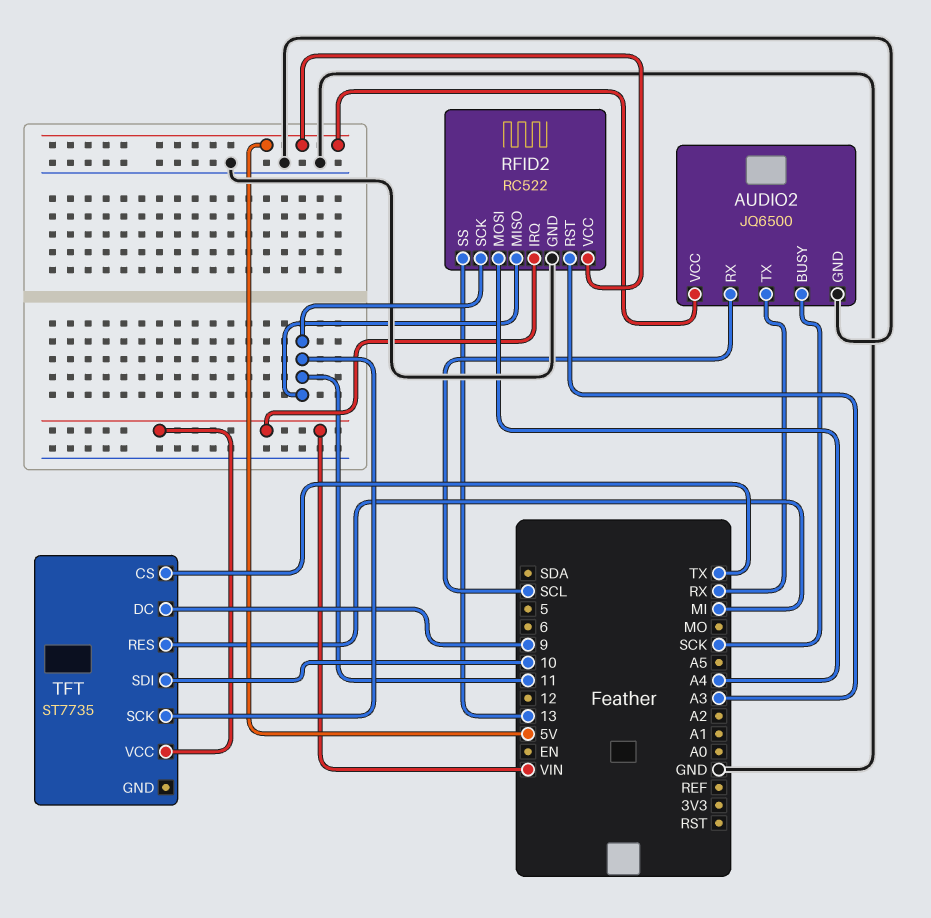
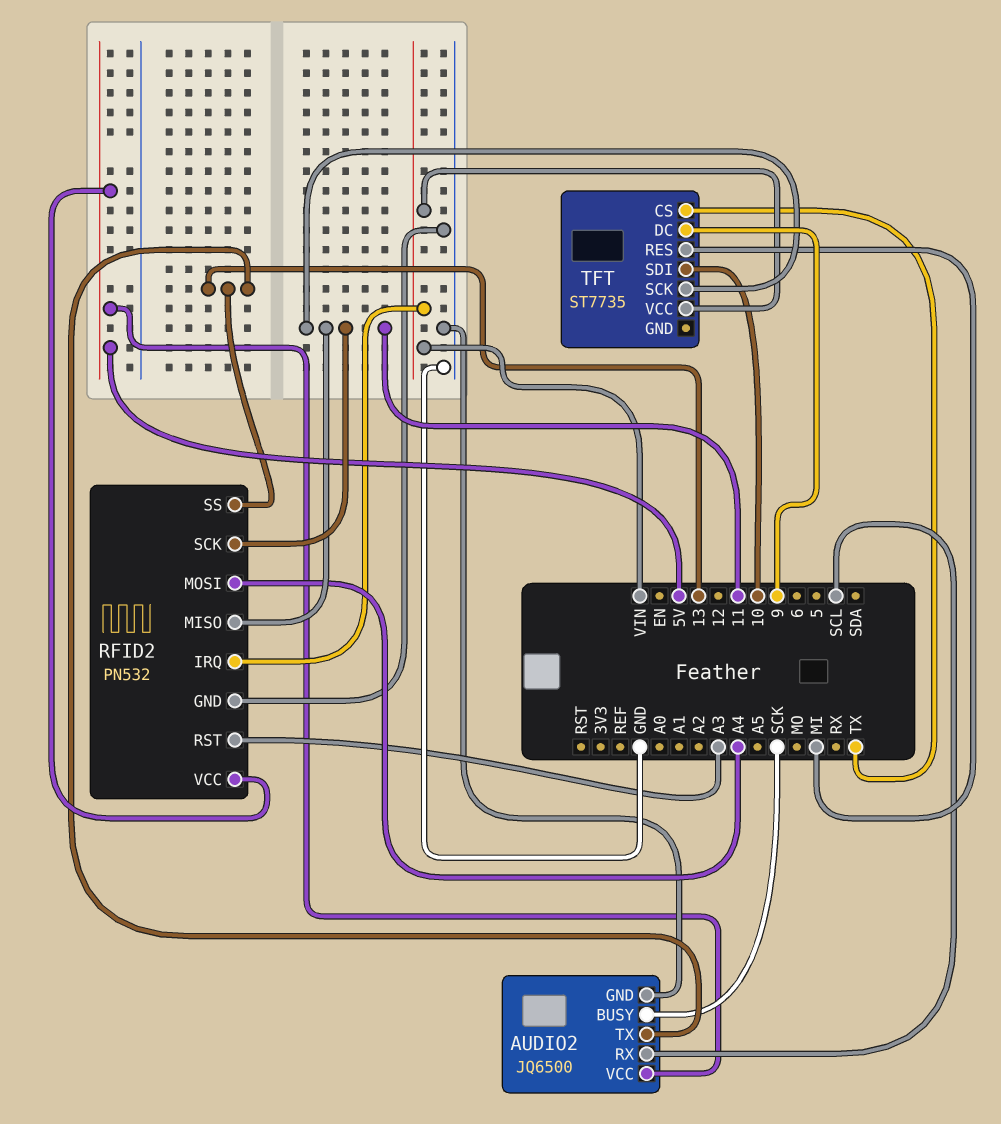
AUDIO2 pin TX: RX -> 13
RFID2: RC522 -> PN532

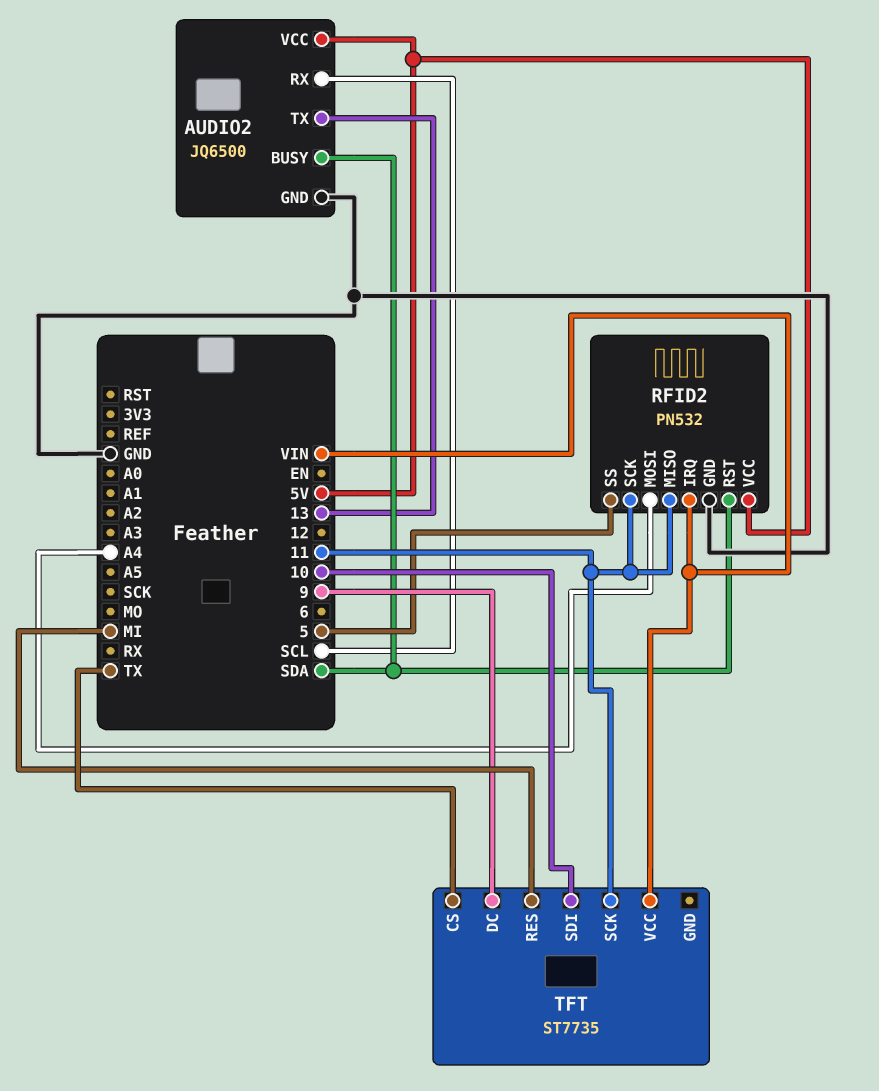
AUDIO2 pin BUSY: SCK -> SDA
RFID2 pin RST: A3 -> SDA
RFID2 pin SS: 13 -> 5

